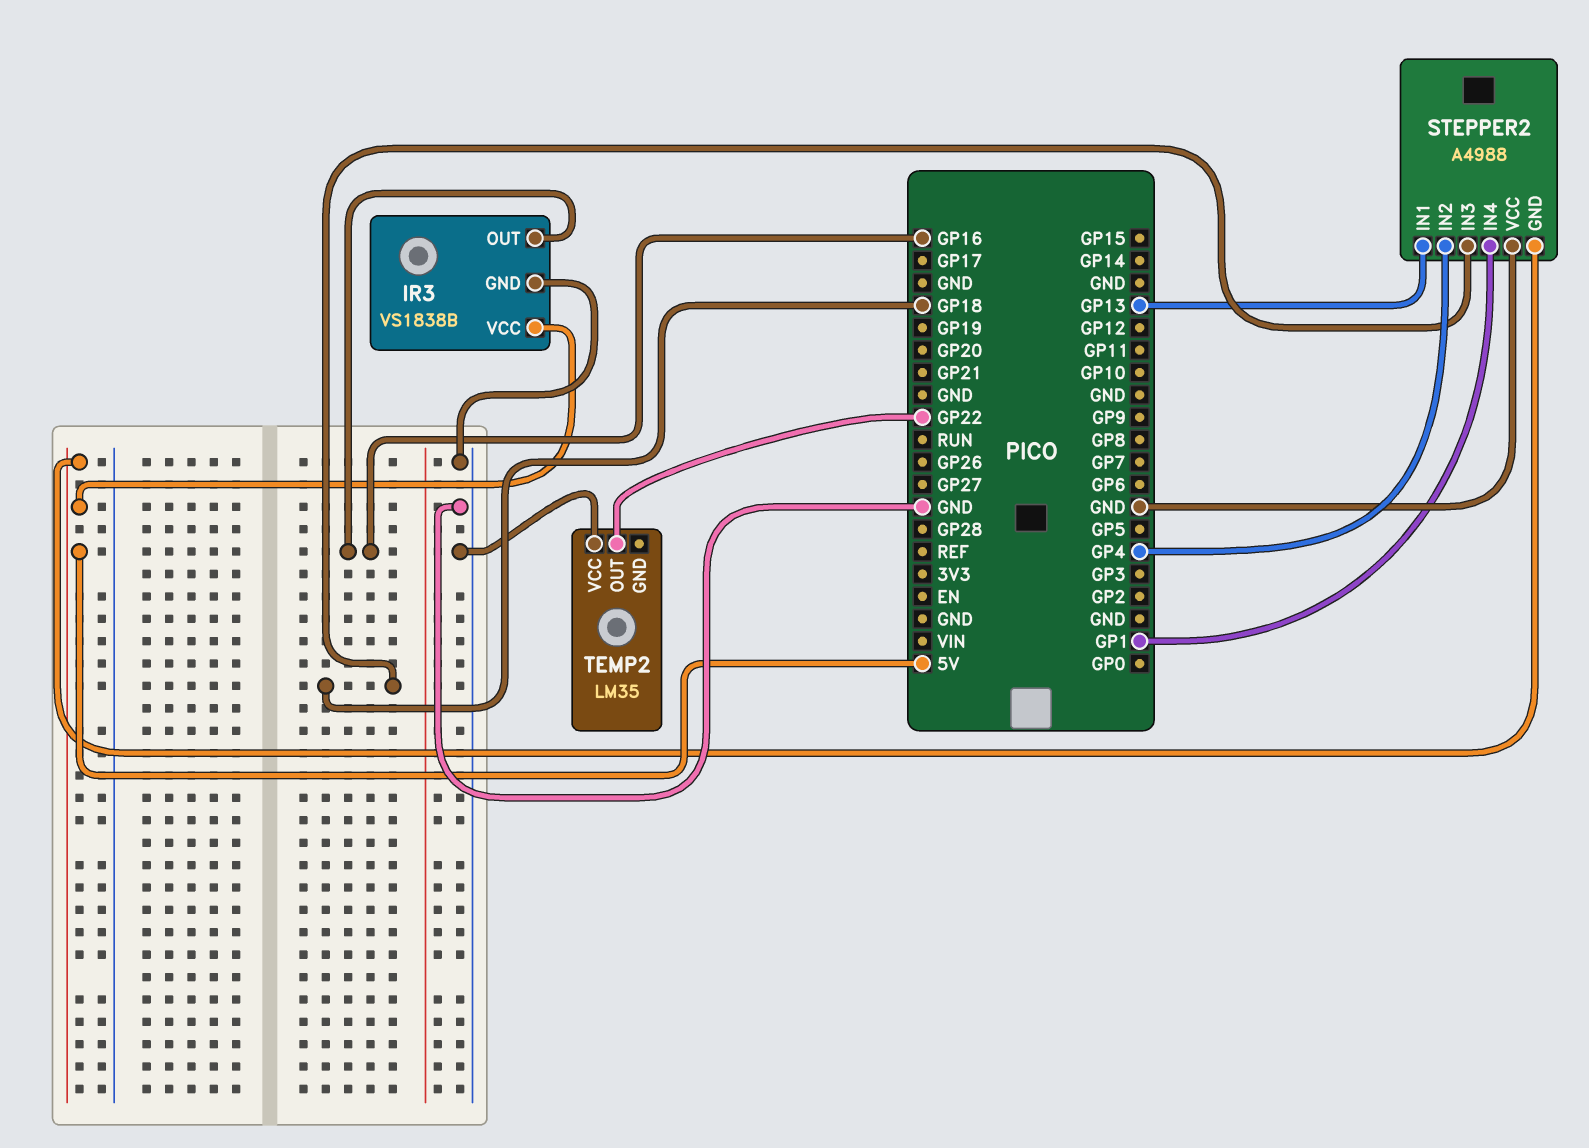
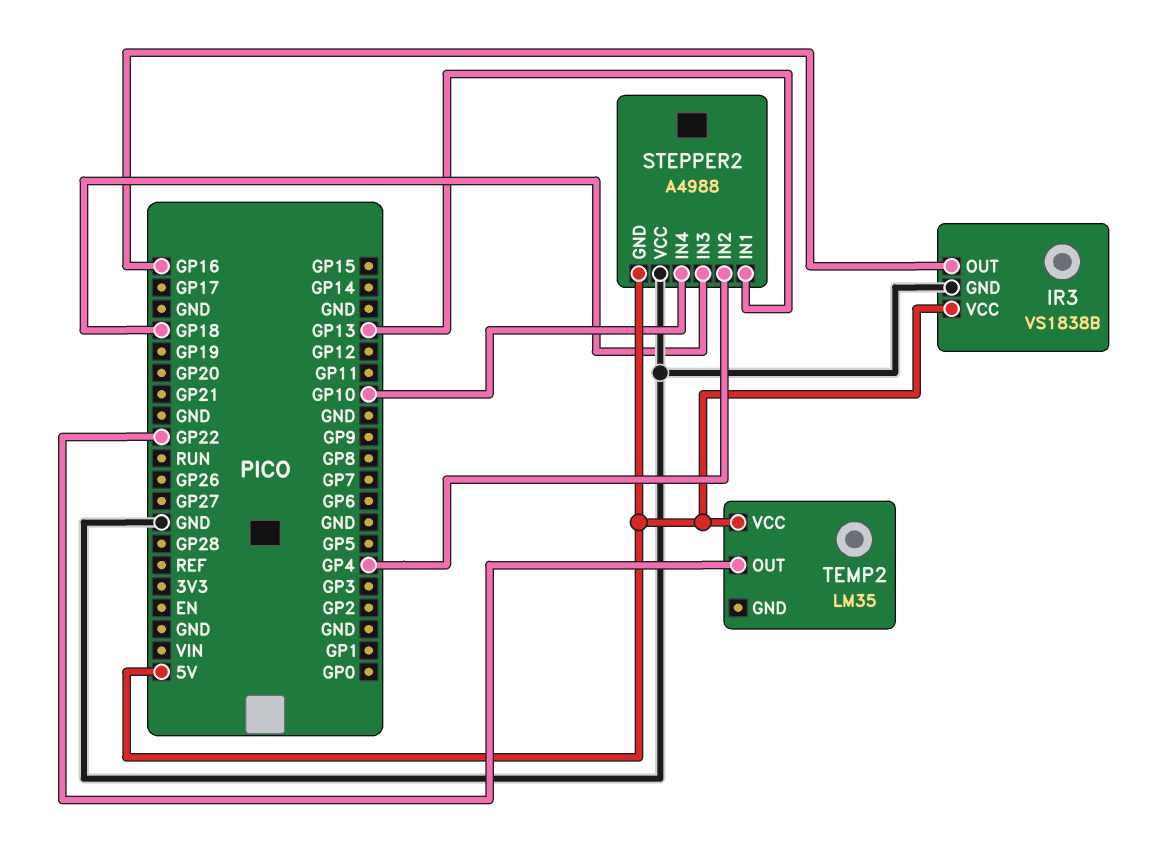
STEPPER2 pin IN4: GP1 -> GP10
TEMP2 pin VCC: GND -> 5V

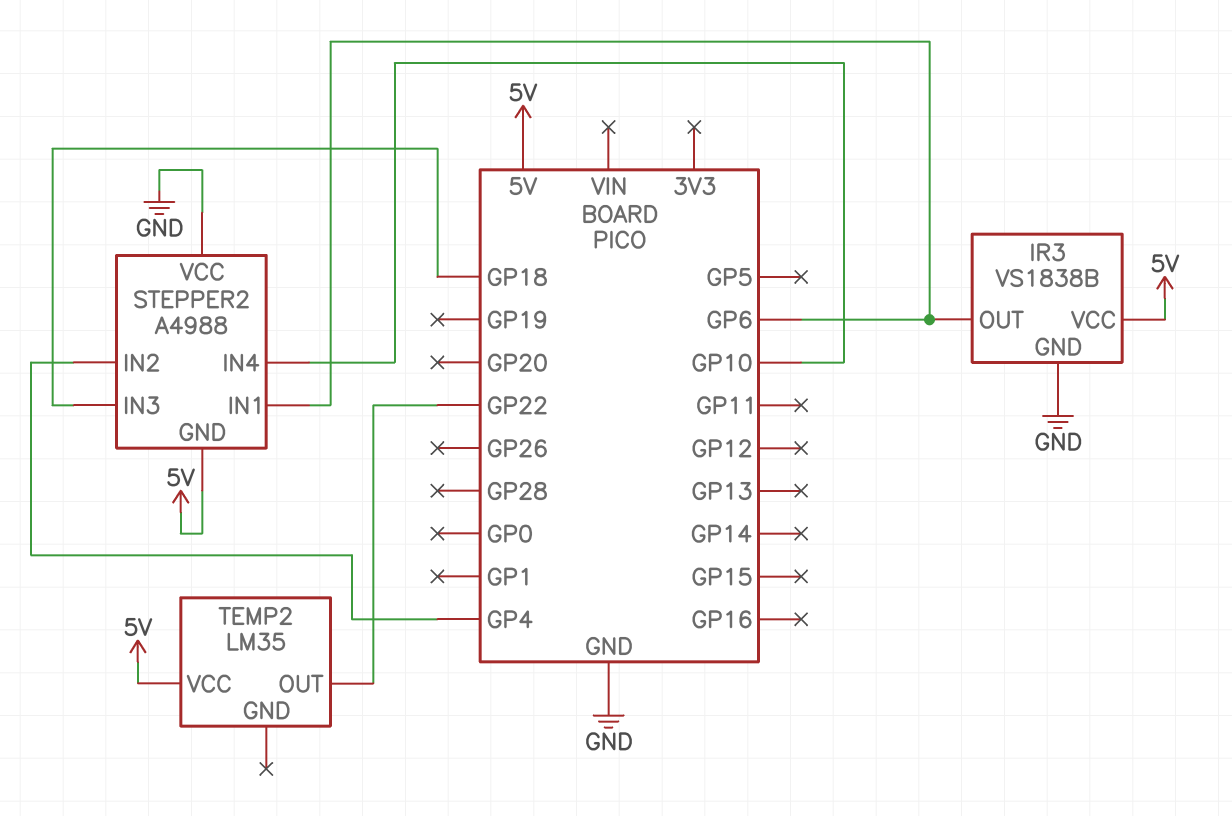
IR3 pin OUT: GP16 -> GP6
STEPPER2 pin IN1: GP13 -> GP6

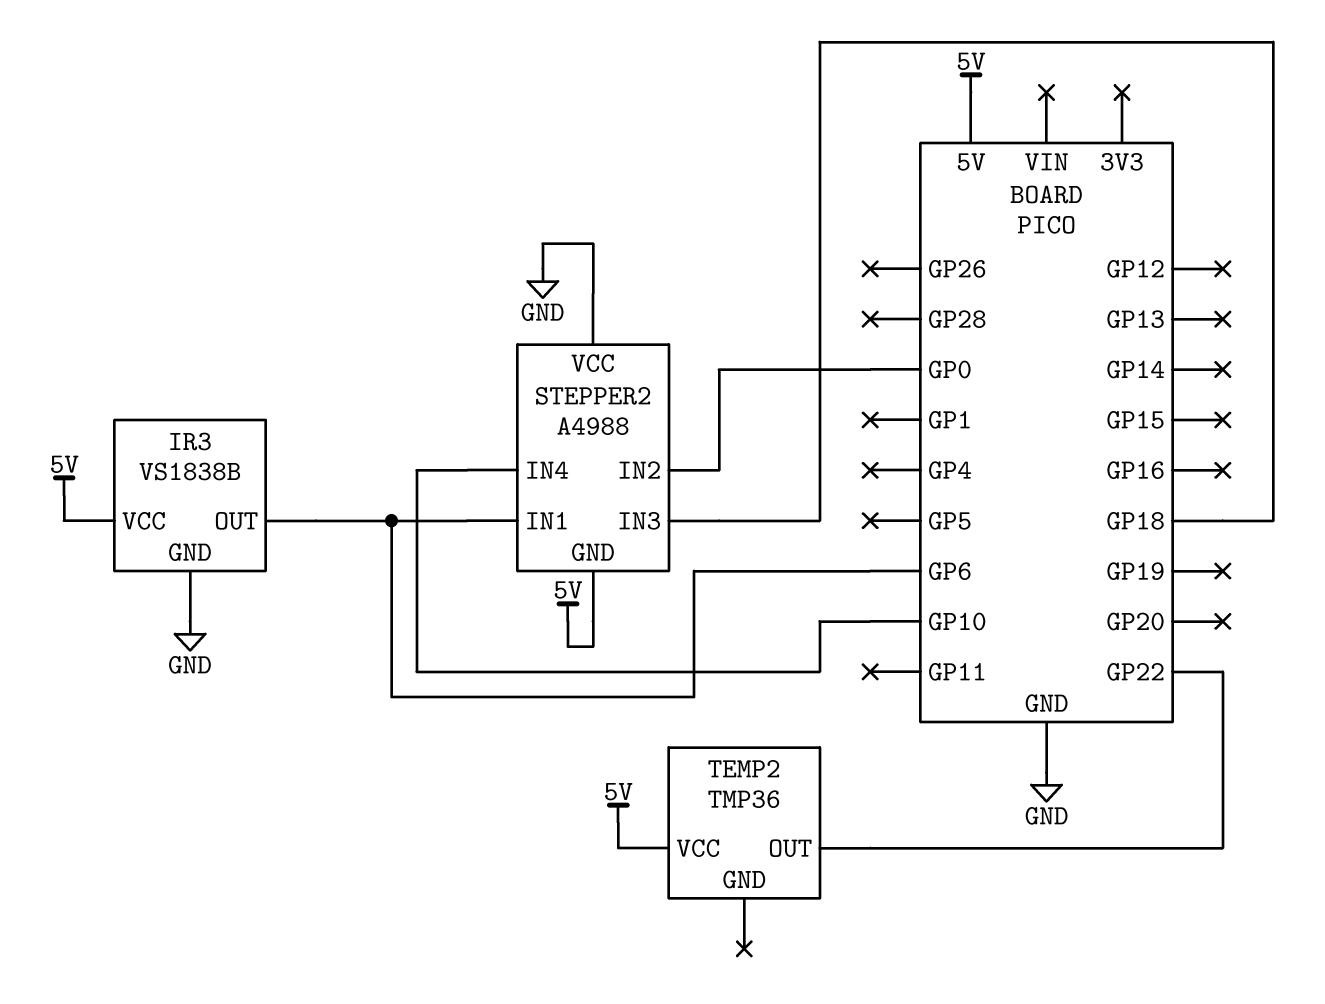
STEPPER2 pin IN2: GP4 -> GP0
TEMP2: LM35 -> TMP36

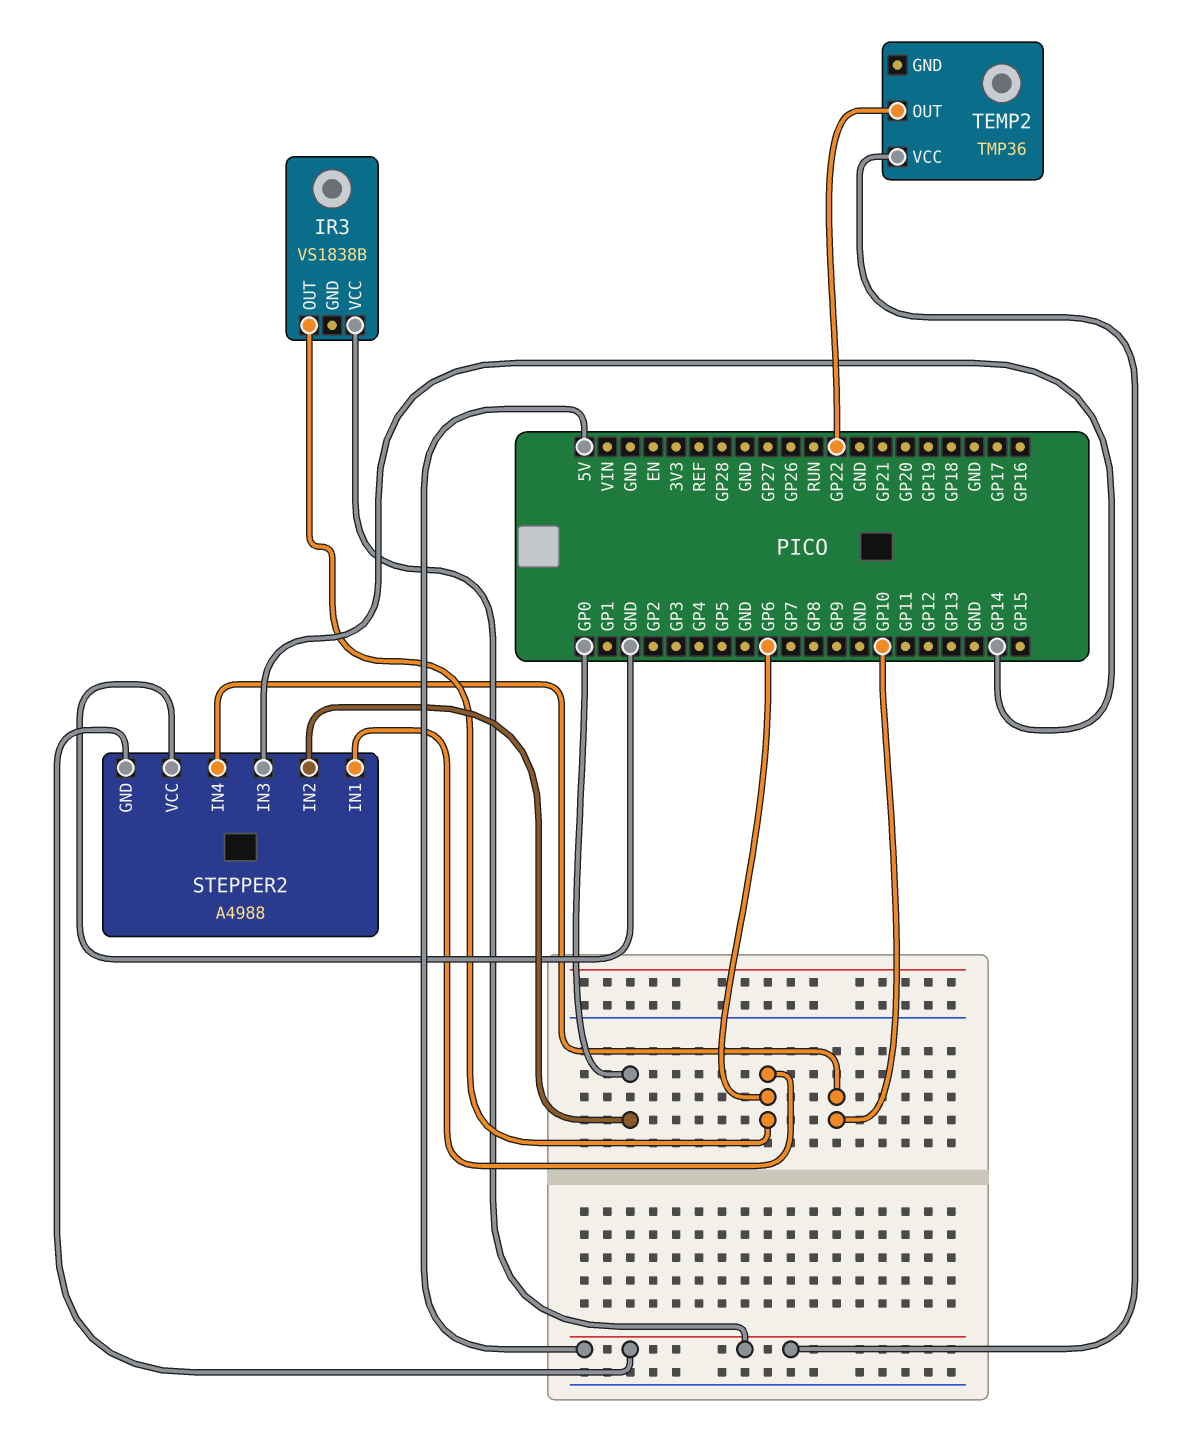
IR3 pin GND: GND -> none
STEPPER2 pin IN3: GP18 -> GP14

